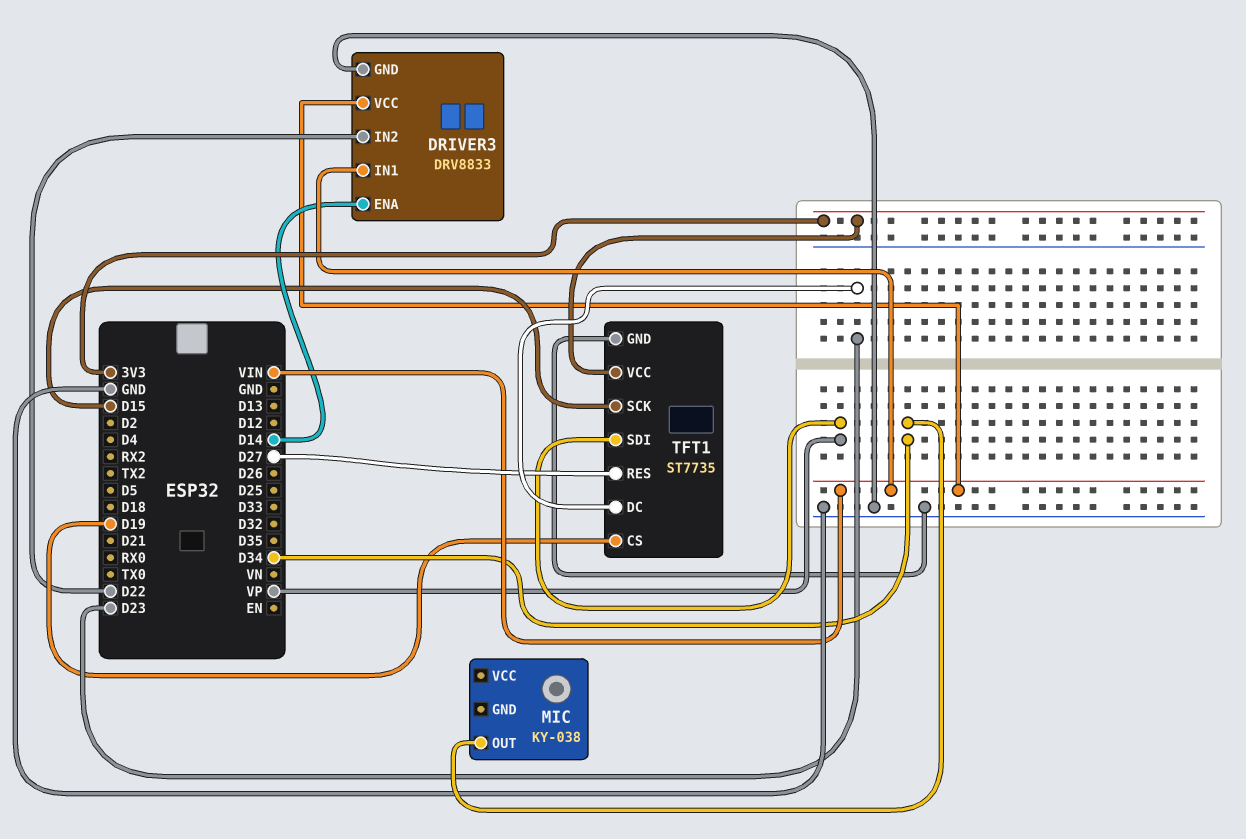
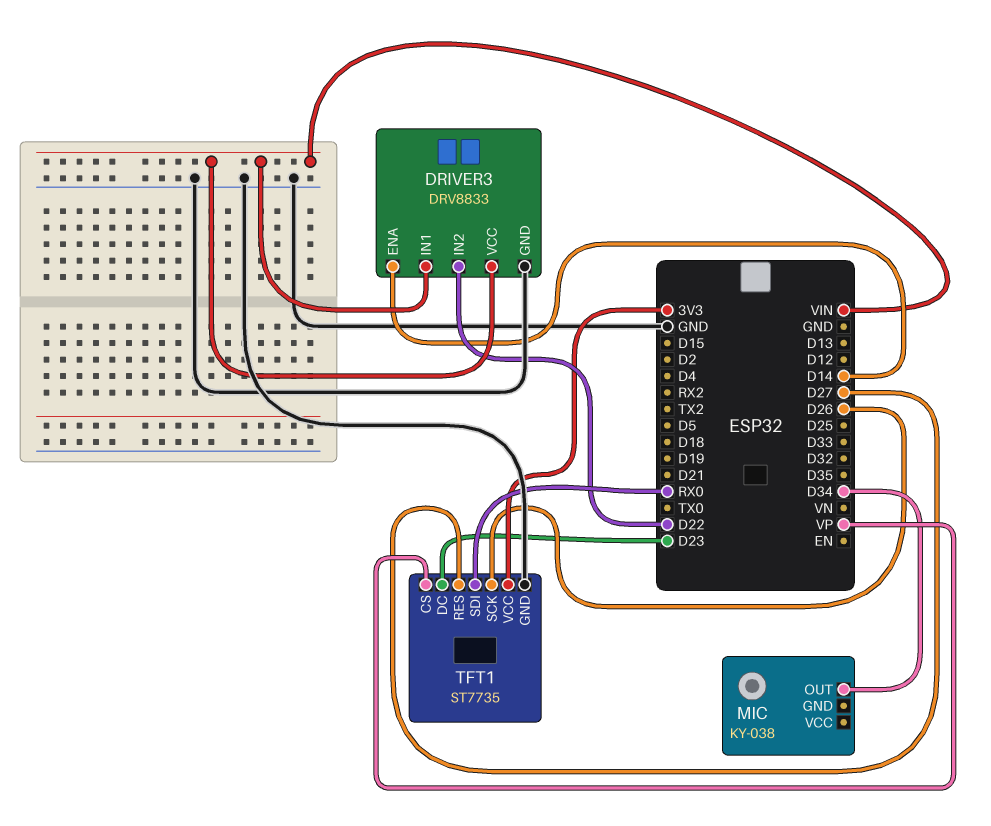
TFT1 pin CS: D19 -> VP
TFT1 pin SCK: D15 -> D26
TFT1 pin SDI: VP -> RX0

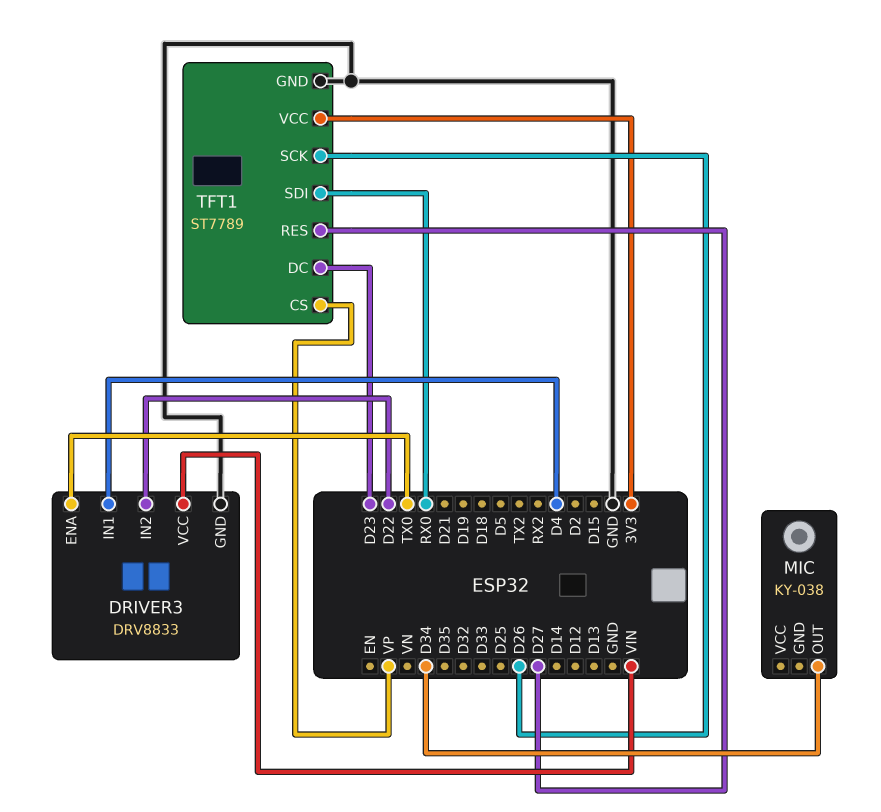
DRIVER3 pin ENA: D14 -> TX0
DRIVER3 pin IN1: VIN -> D4
TFT1: ST7735 -> ST7789

